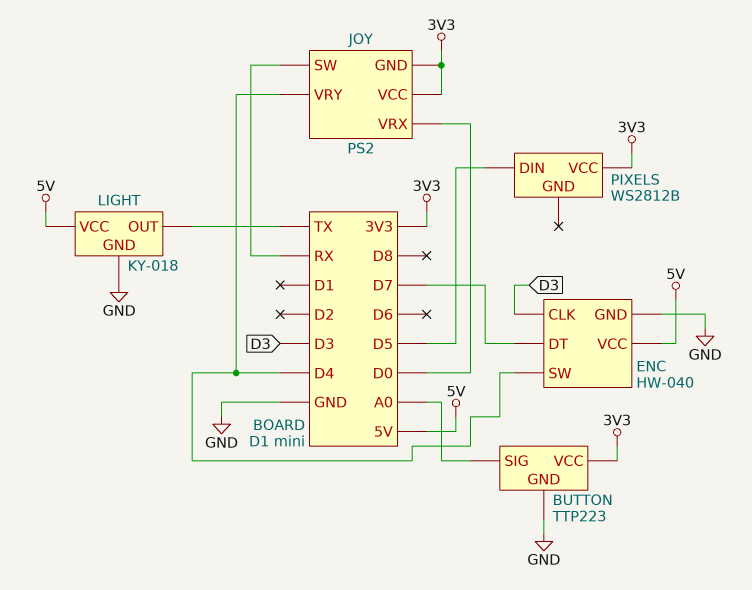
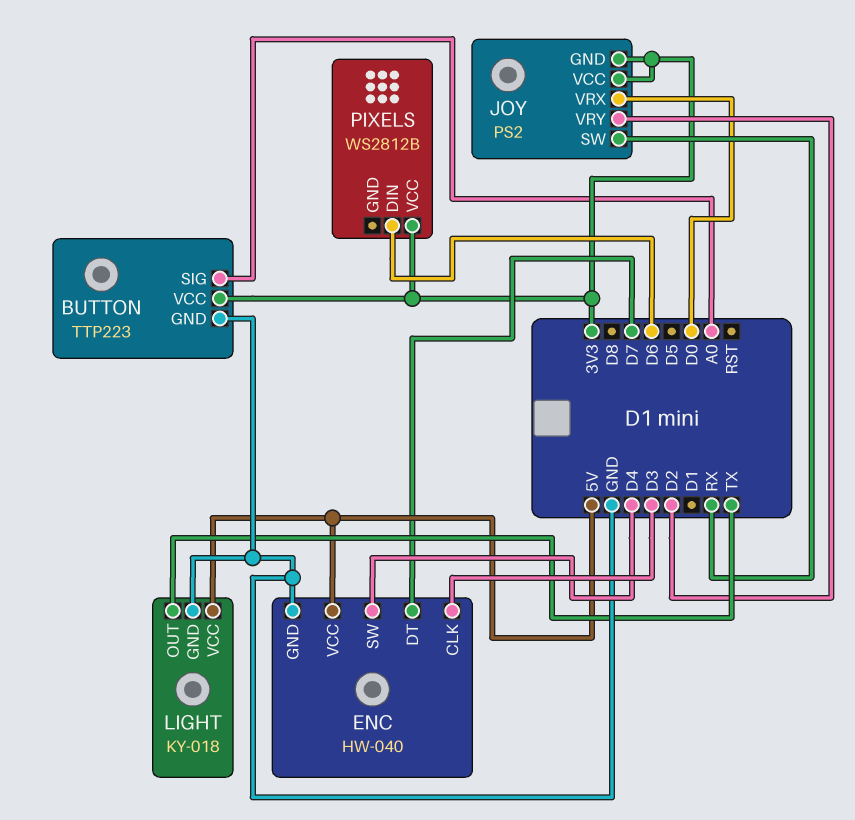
JOY pin VRY: D4 -> D2
PIXELS pin DIN: D5 -> D6

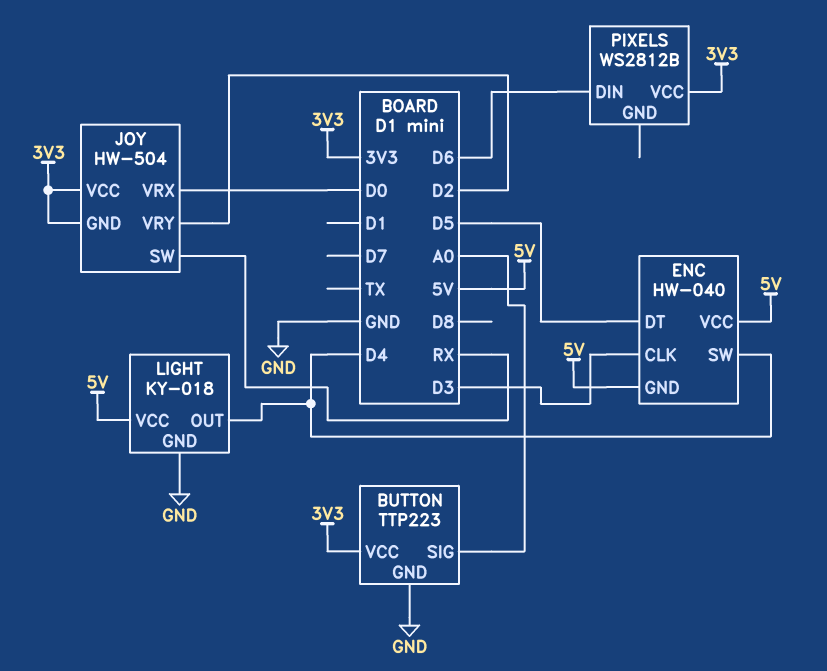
ENC pin DT: D7 -> D5
ENC pin GND: GND -> 5V
JOY: PS2 -> HW-504
LIGHT pin OUT: TX -> D4

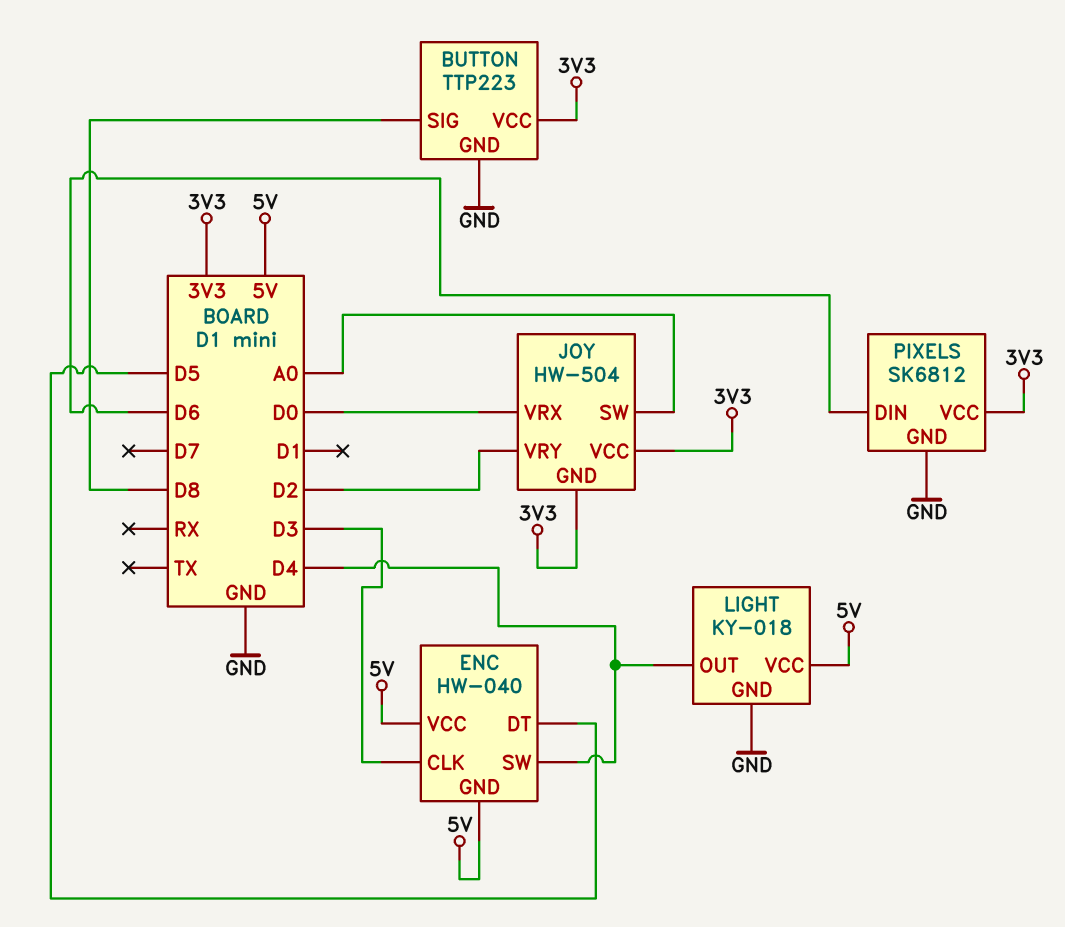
BUTTON pin SIG: A0 -> D8
JOY pin SW: RX -> A0
PIXELS: WS2812B -> SK6812
PIXELS pin GND: none -> GND

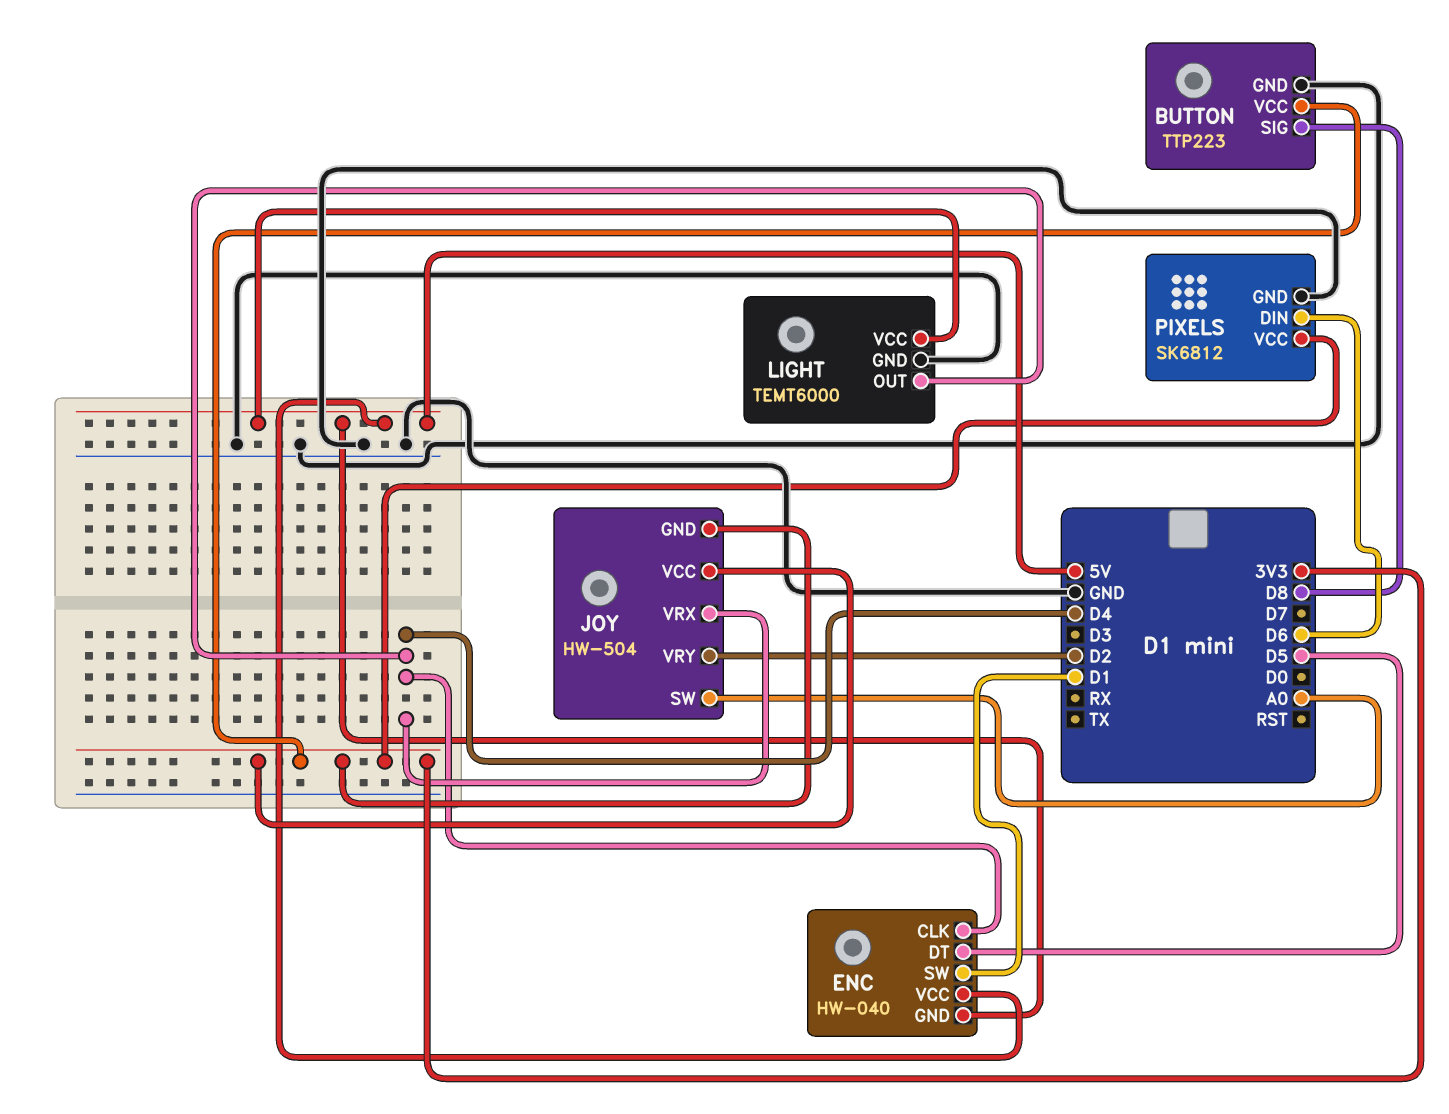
ENC pin CLK: D3 -> D4
ENC pin SW: D4 -> D1
JOY pin VRX: D0 -> D4
LIGHT: KY-018 -> TEMT6000

